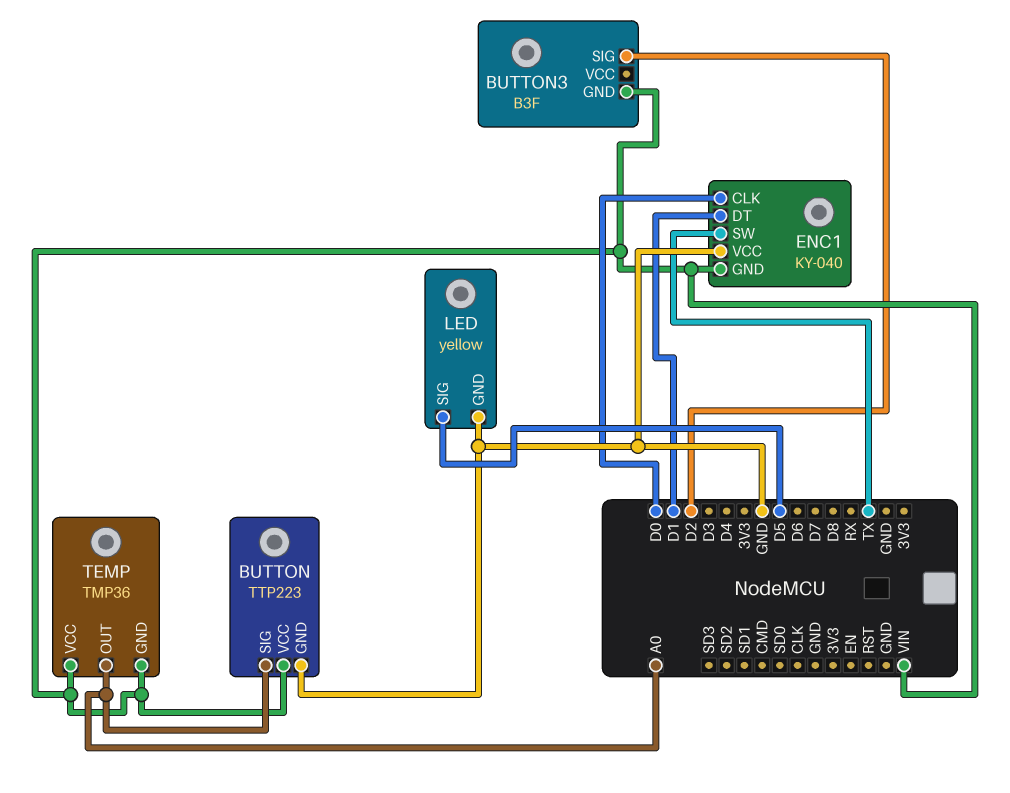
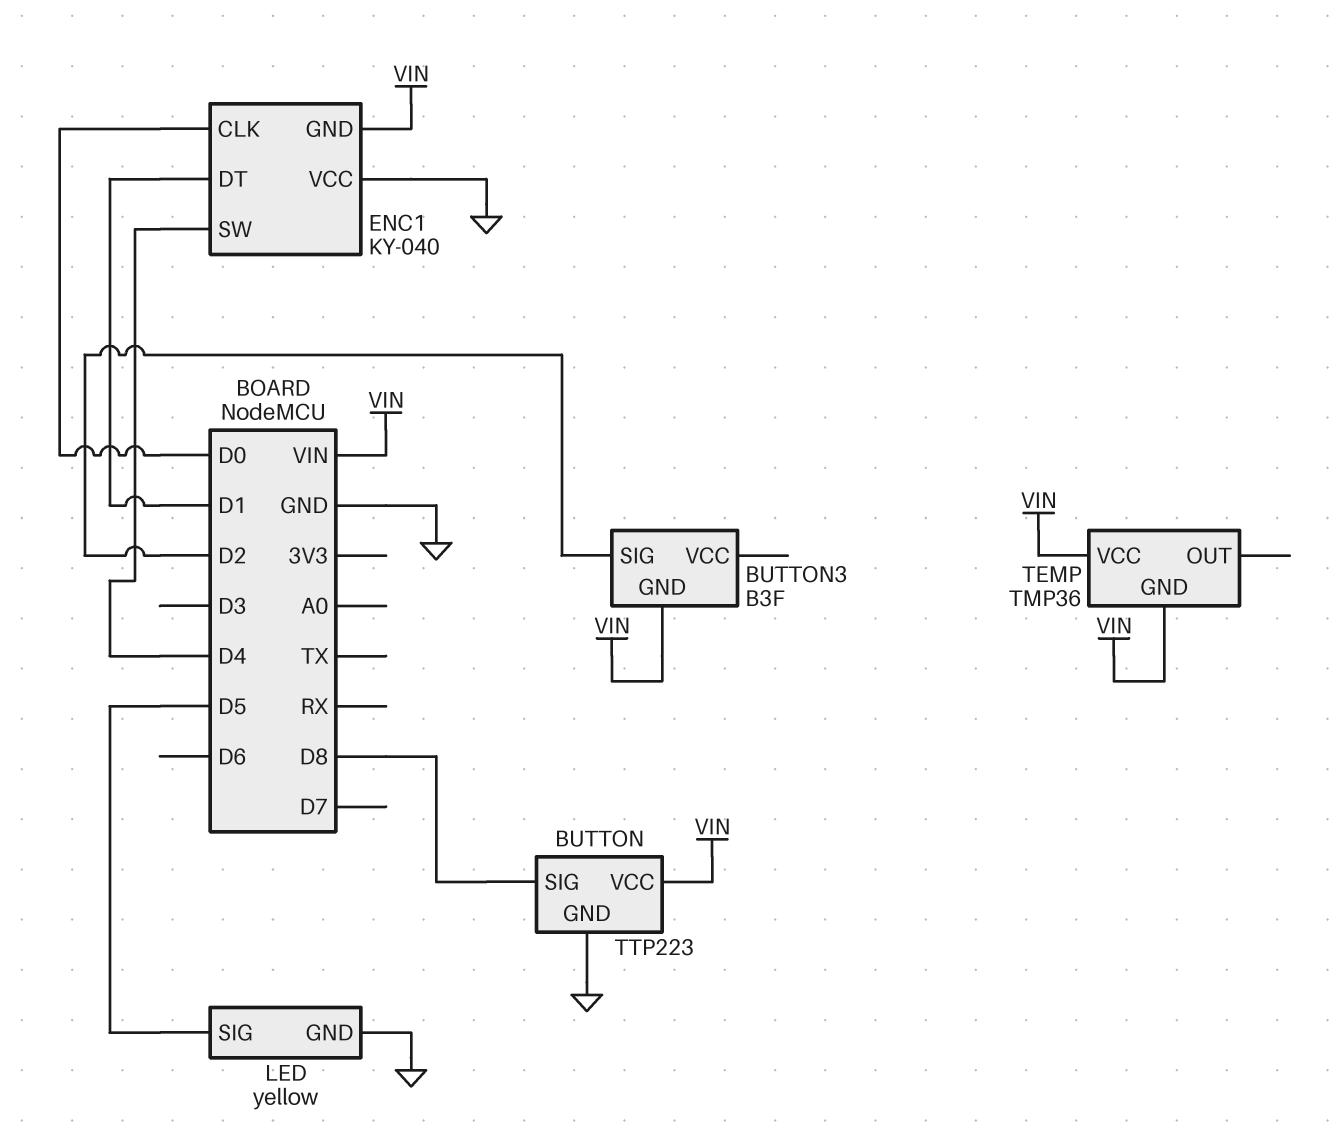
BUTTON pin SIG: A0 -> D8
ENC1 pin SW: TX -> D4
TEMP pin OUT: A0 -> none

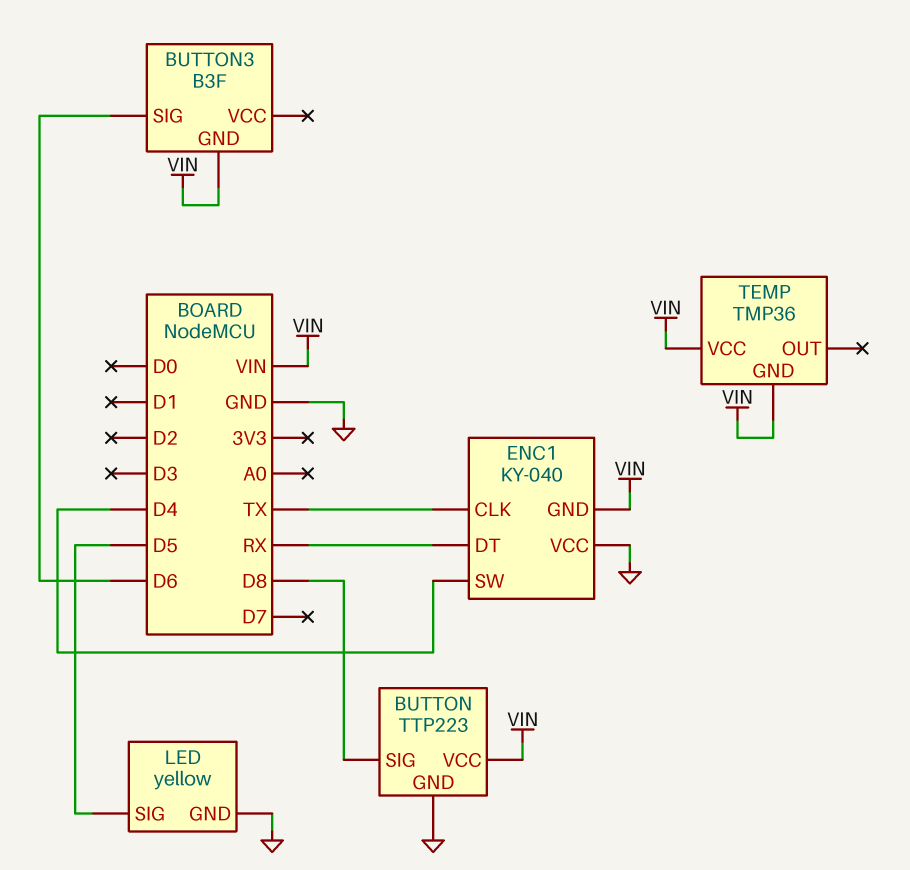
BUTTON3 pin SIG: D2 -> D6
ENC1 pin CLK: D0 -> TX
ENC1 pin DT: D1 -> RX

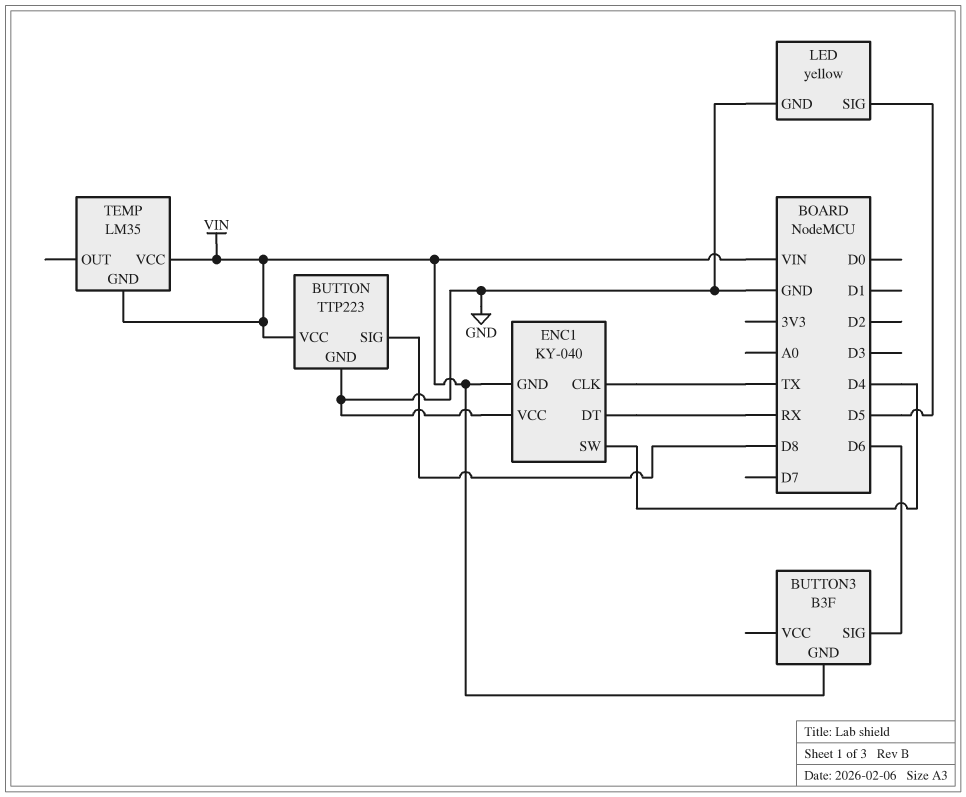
TEMP: TMP36 -> LM35

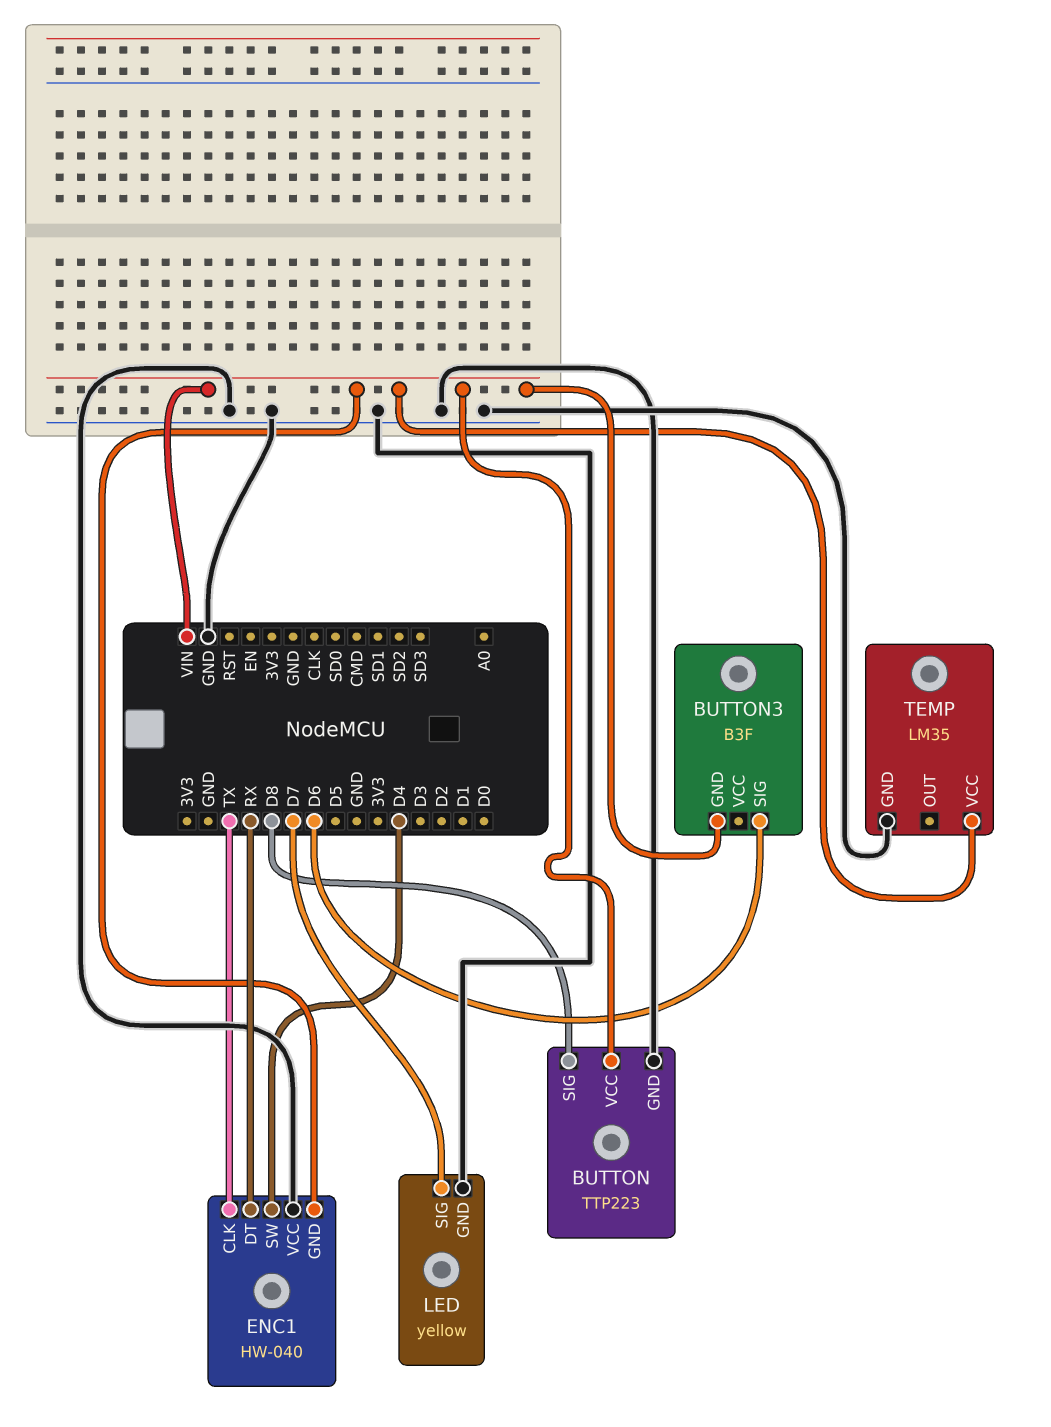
ENC1: KY-040 -> HW-040
LED pin SIG: D5 -> D7
TEMP pin GND: VIN -> GND

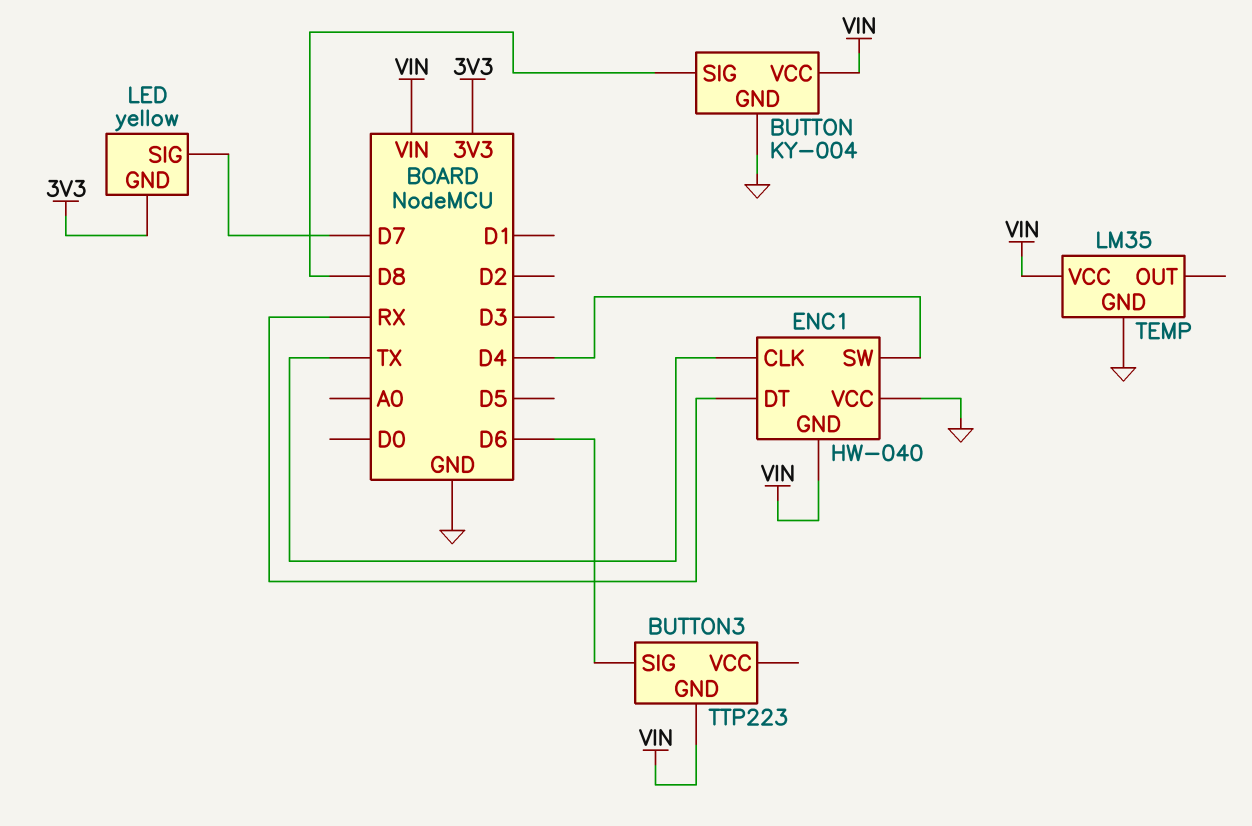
BUTTON: TTP223 -> KY-004
BUTTON3: B3F -> TTP223
LED pin GND: GND -> 3V3

